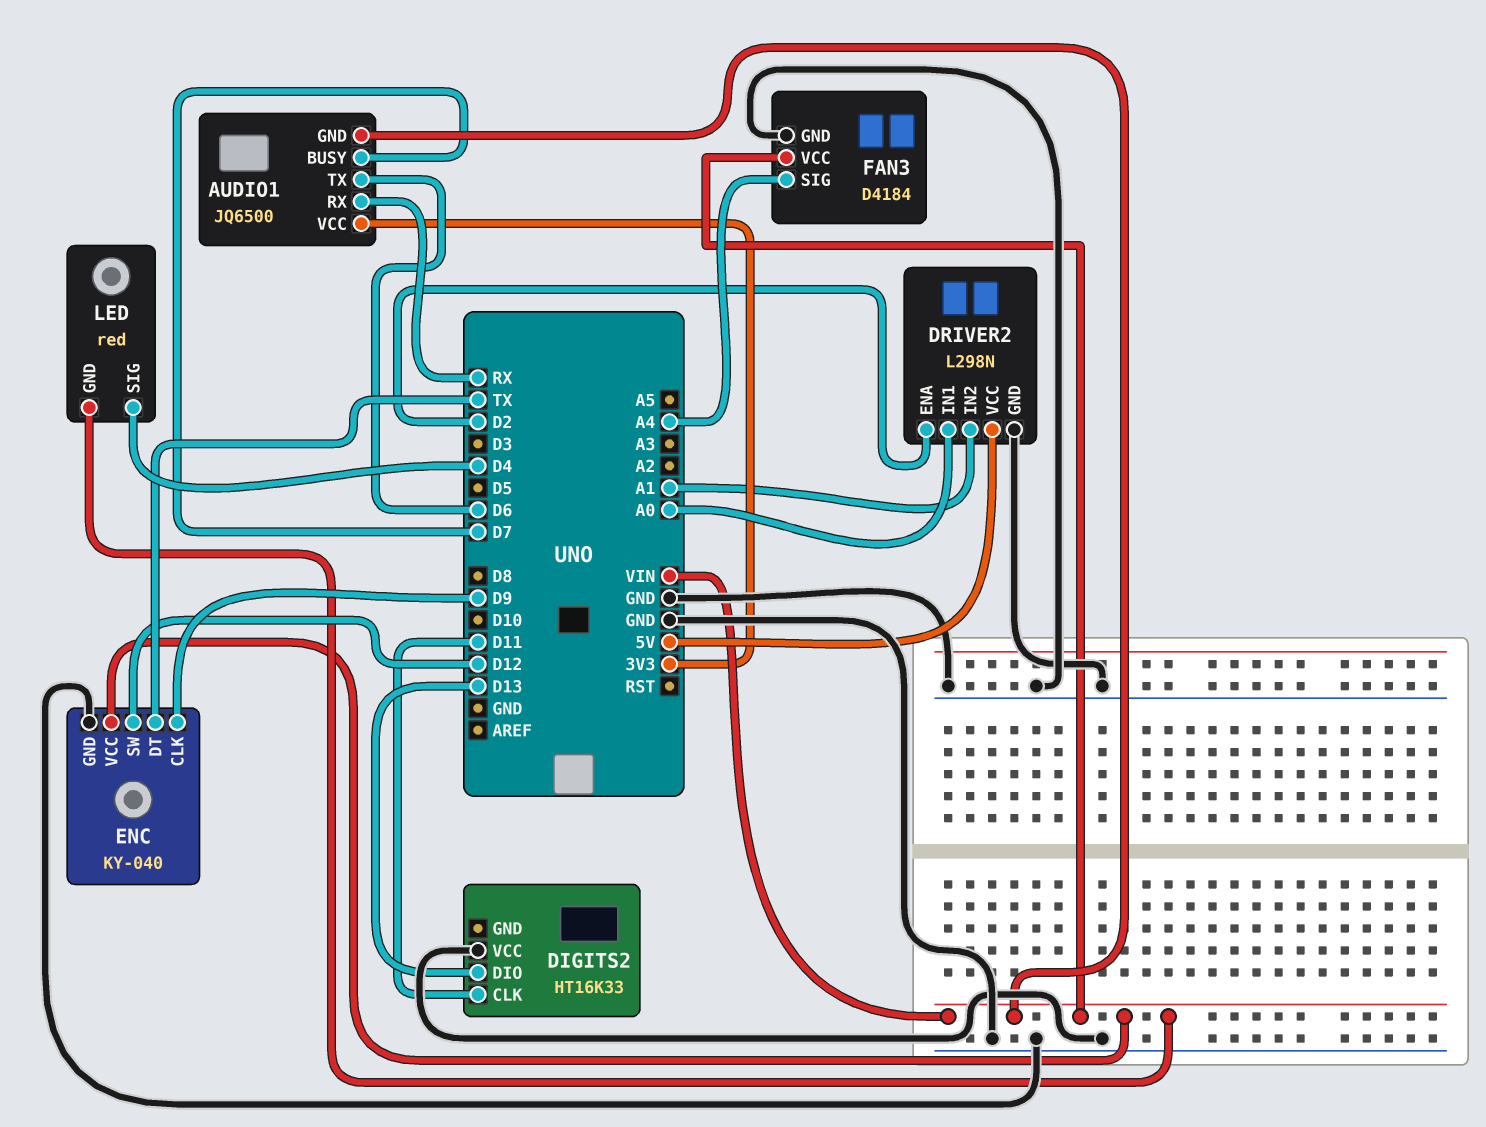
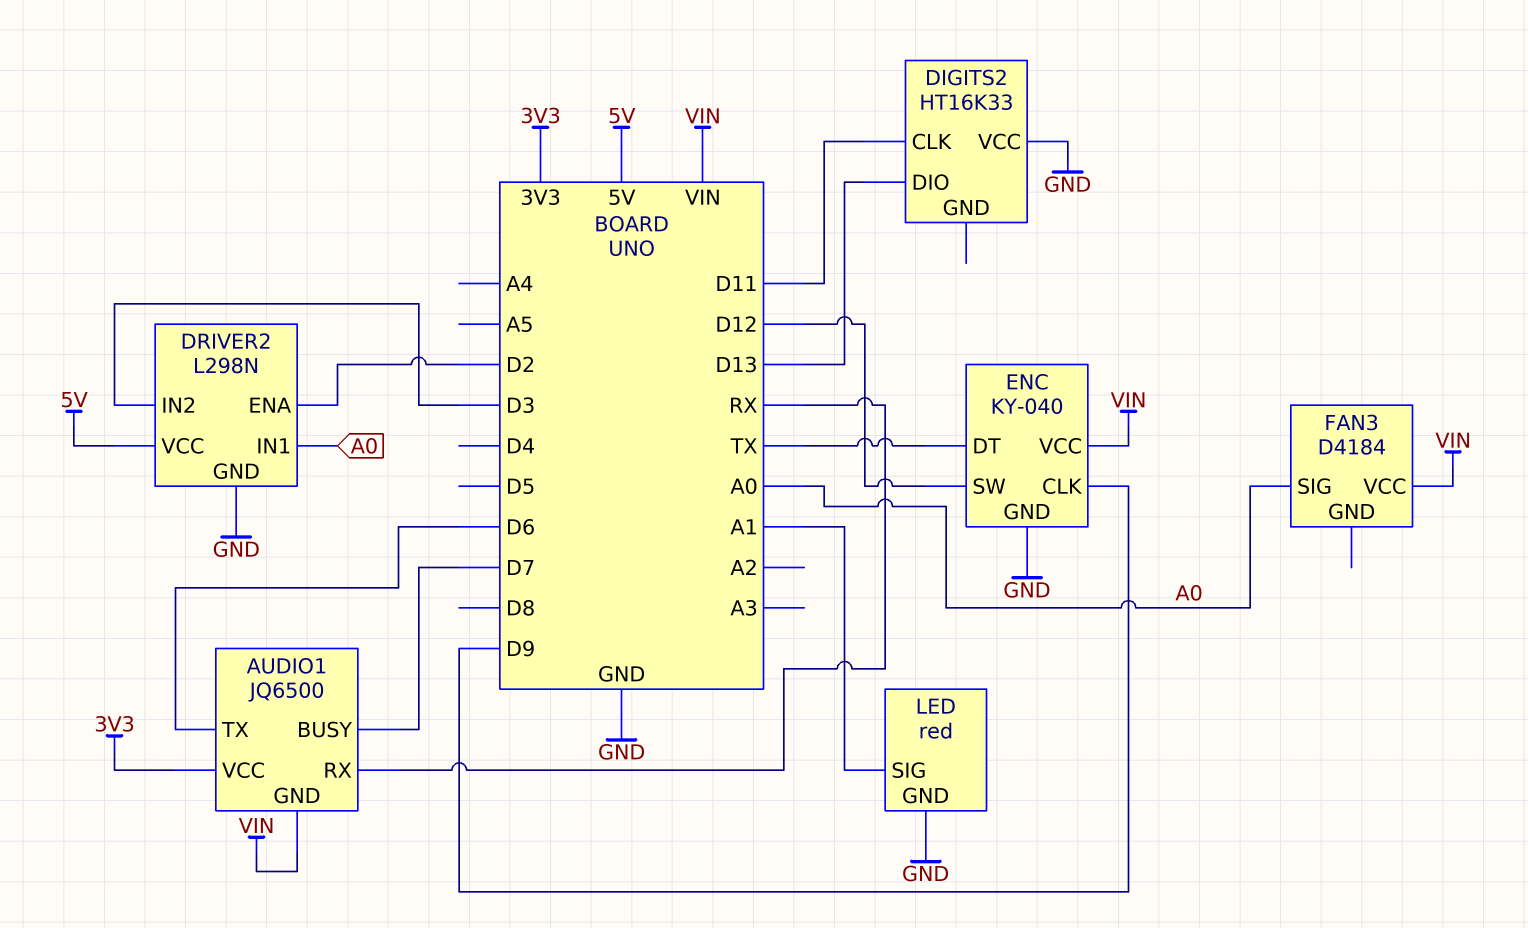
DRIVER2 pin IN2: A1 -> D3
FAN3 pin GND: GND -> none
FAN3 pin SIG: A4 -> A0
LED pin GND: VIN -> GND
LED pin SIG: D4 -> A1

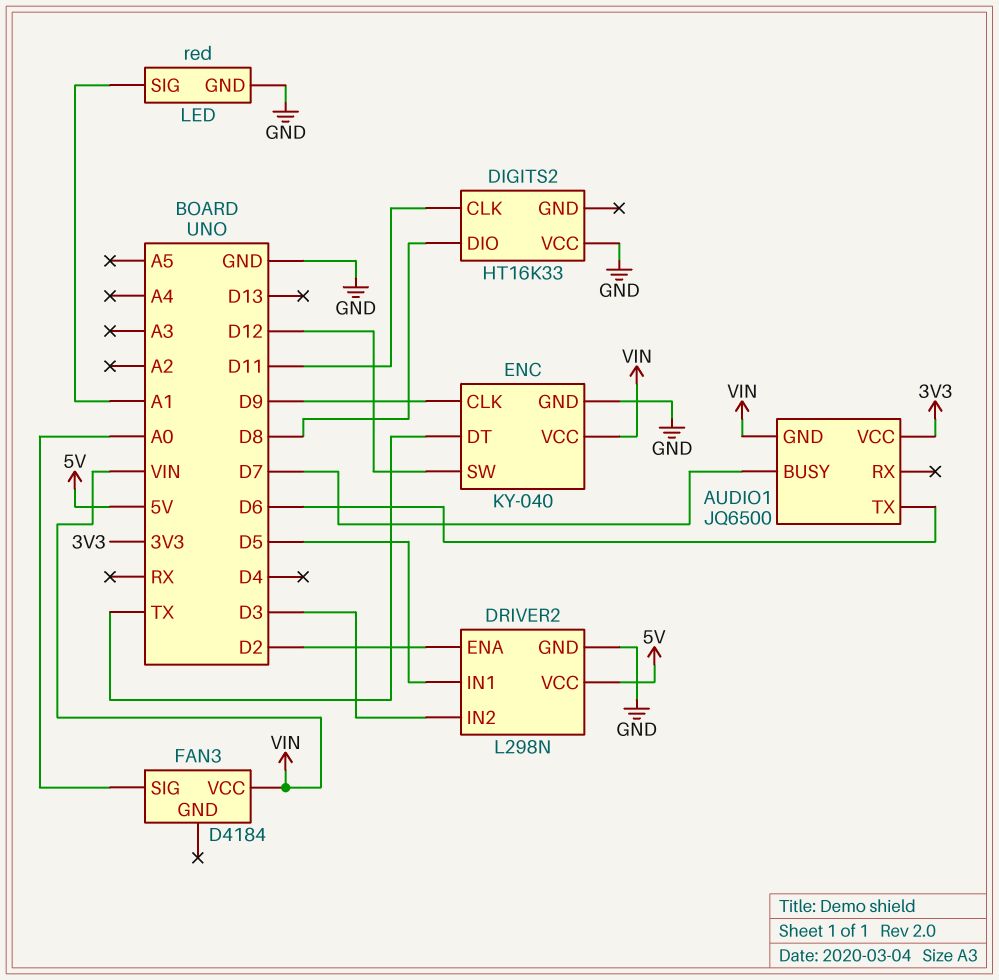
AUDIO1 pin RX: RX -> none
DIGITS2 pin DIO: D13 -> D8
DRIVER2 pin IN1: A0 -> D5

